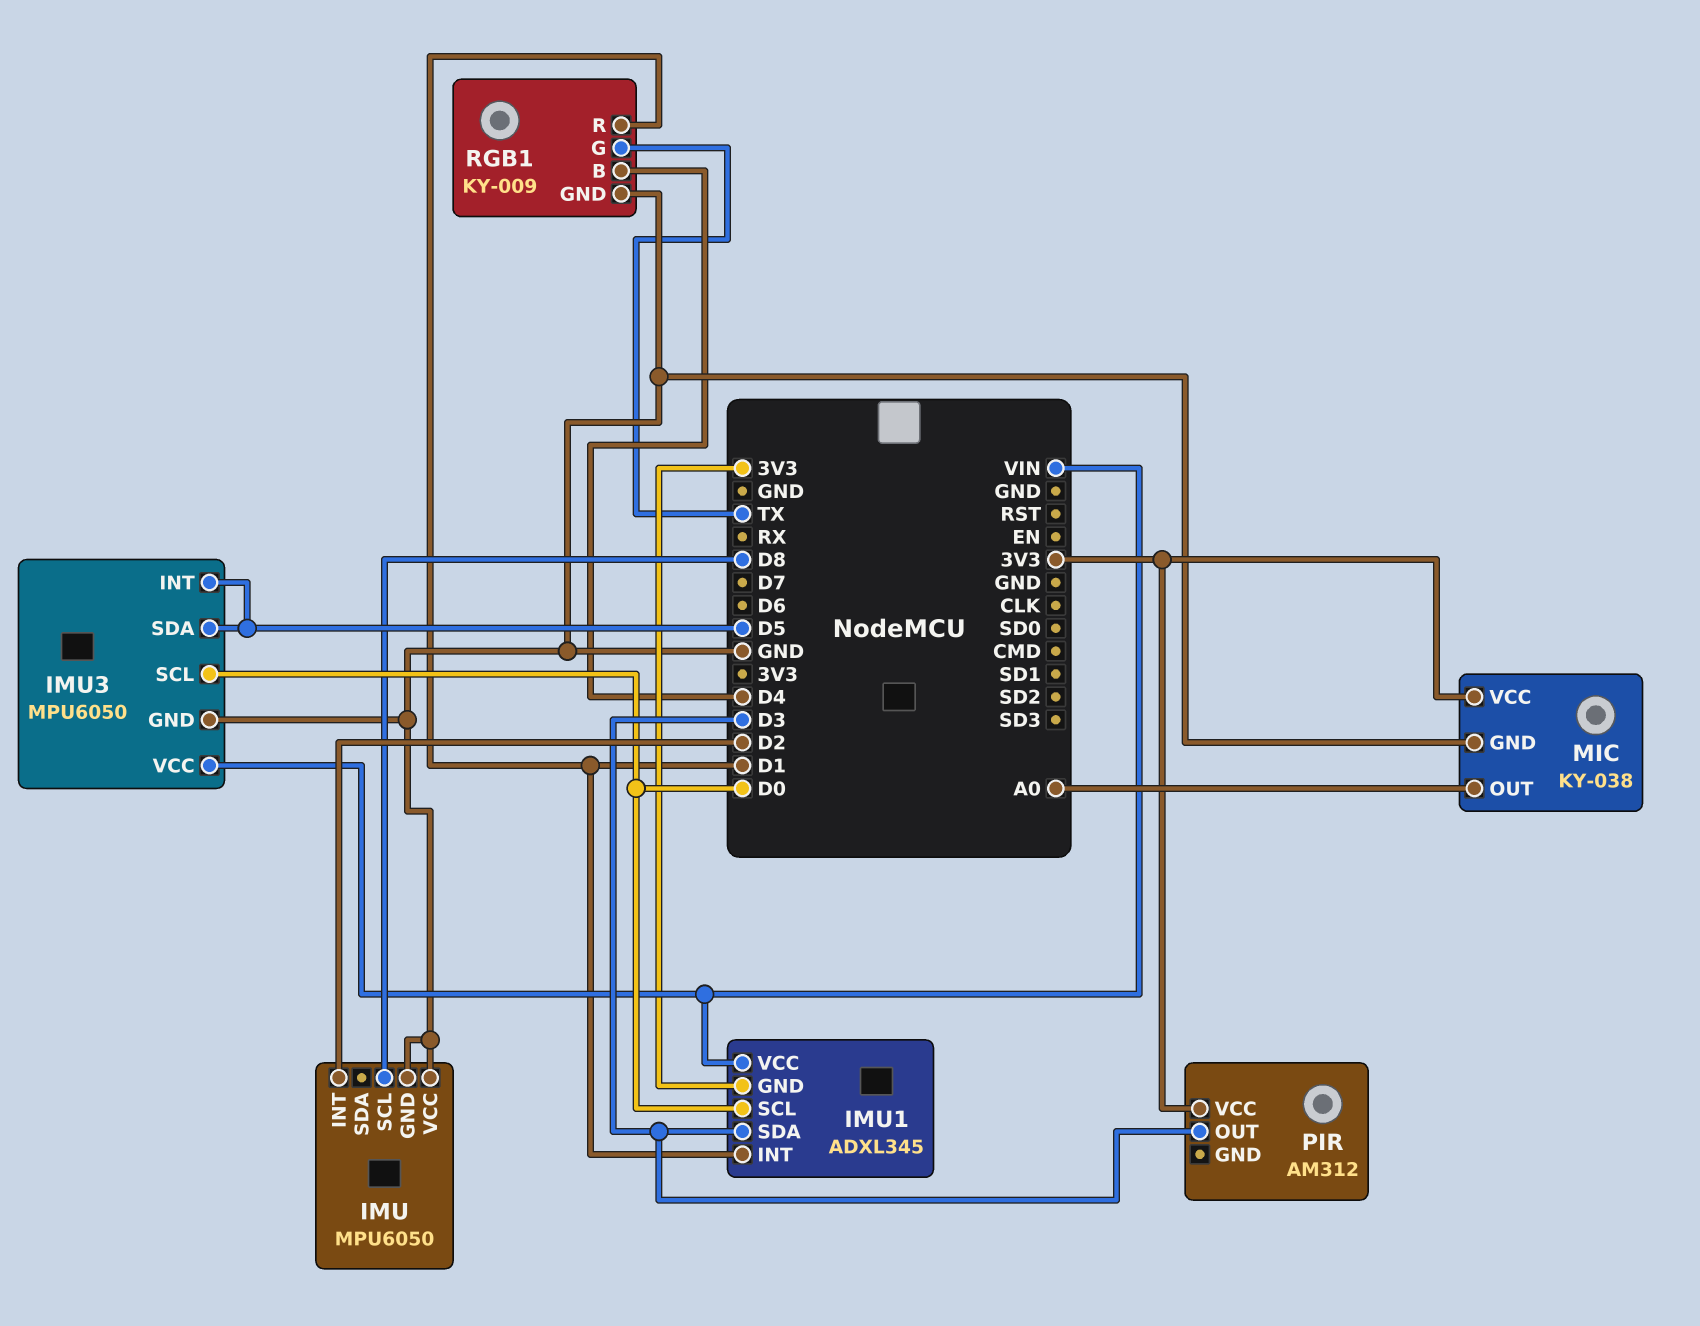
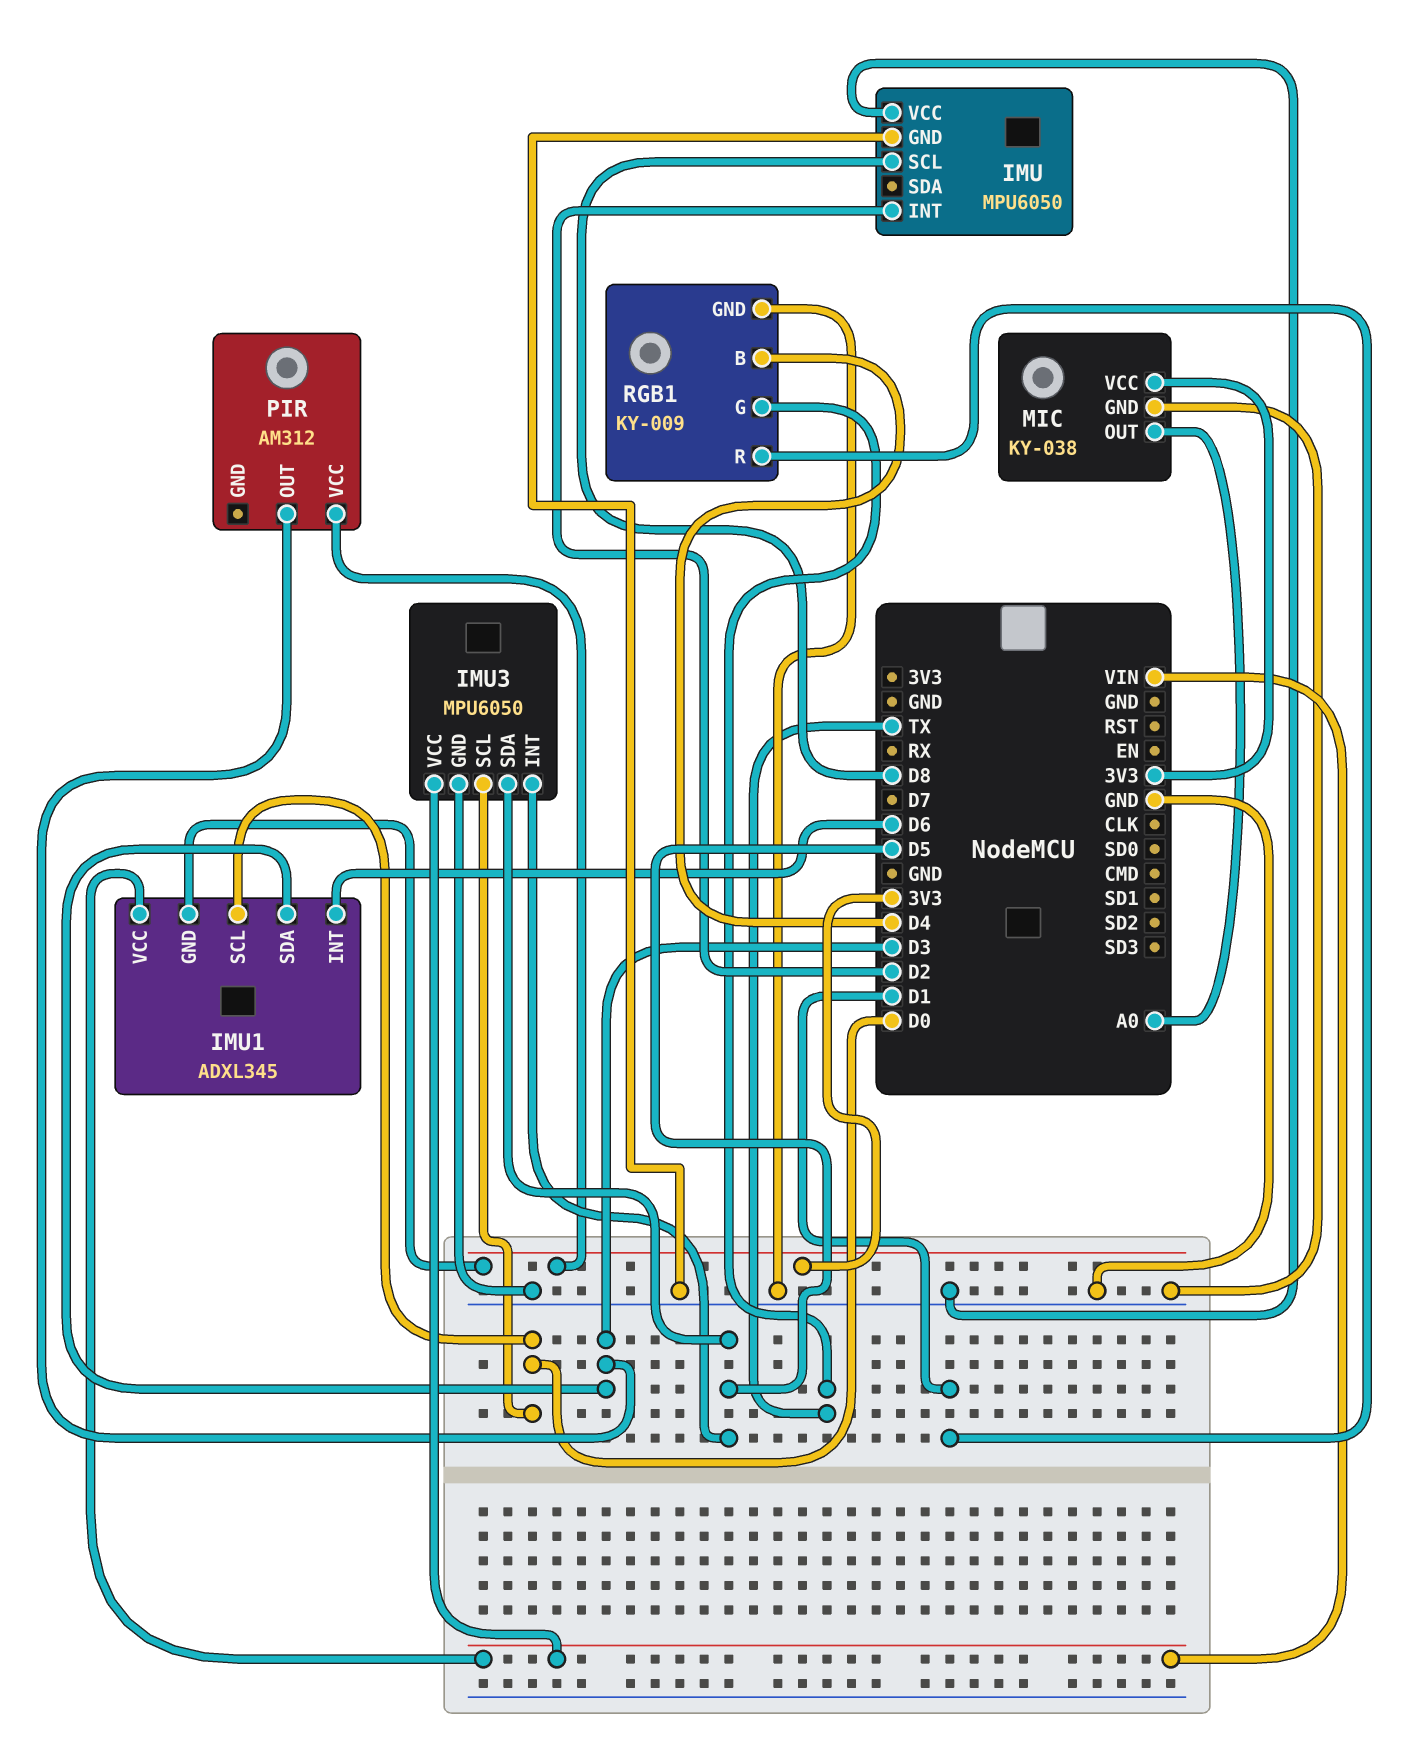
IMU1 pin INT: D1 -> D6

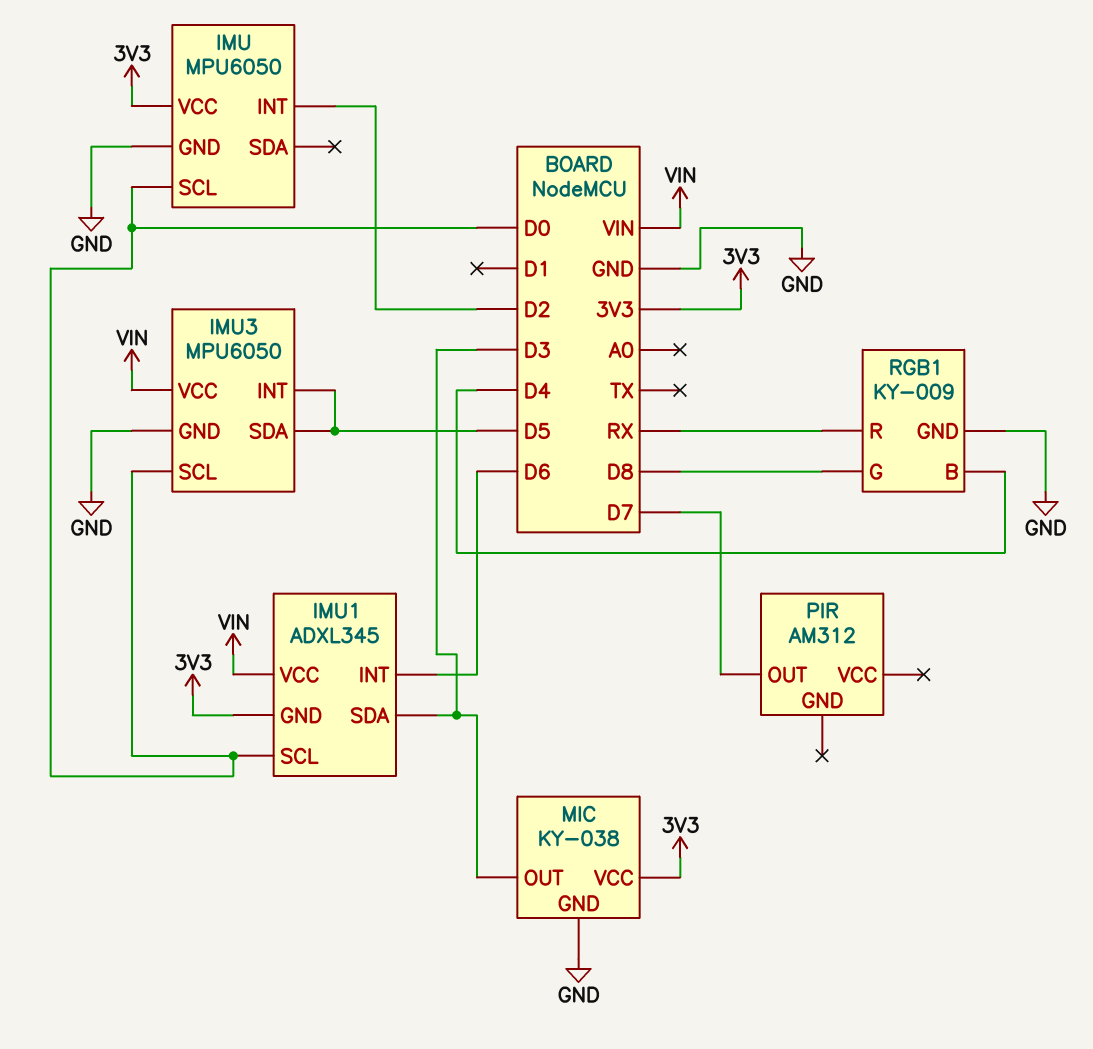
IMU pin SCL: D8 -> D0
IMU pin VCC: GND -> 3V3
MIC pin OUT: A0 -> D3
PIR pin OUT: D3 -> D7
PIR pin VCC: 3V3 -> none
RGB1 pin G: TX -> D8
RGB1 pin R: D1 -> RX

